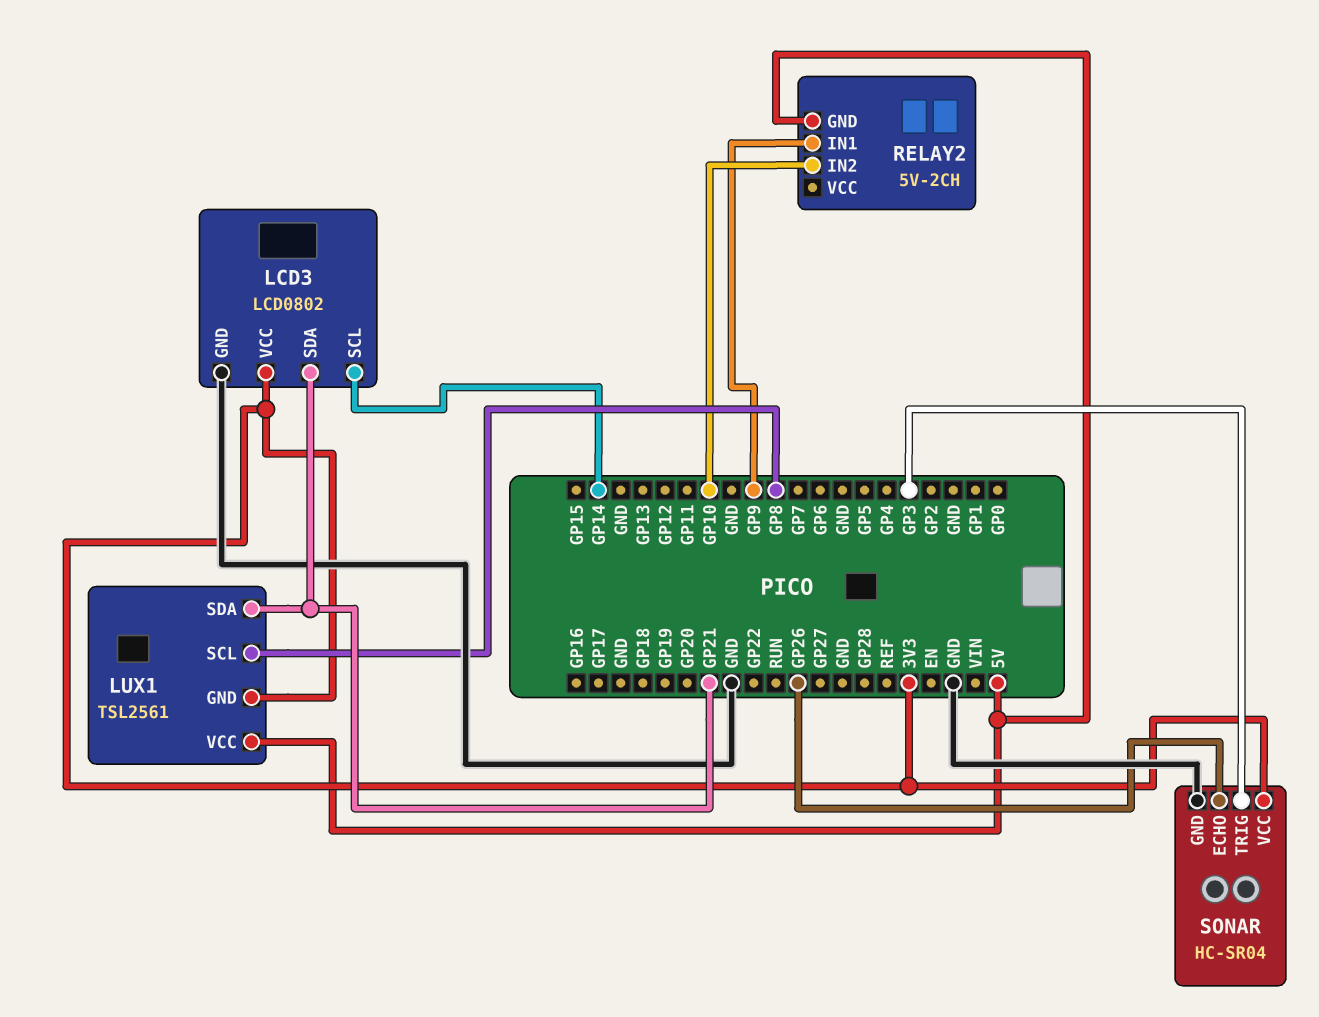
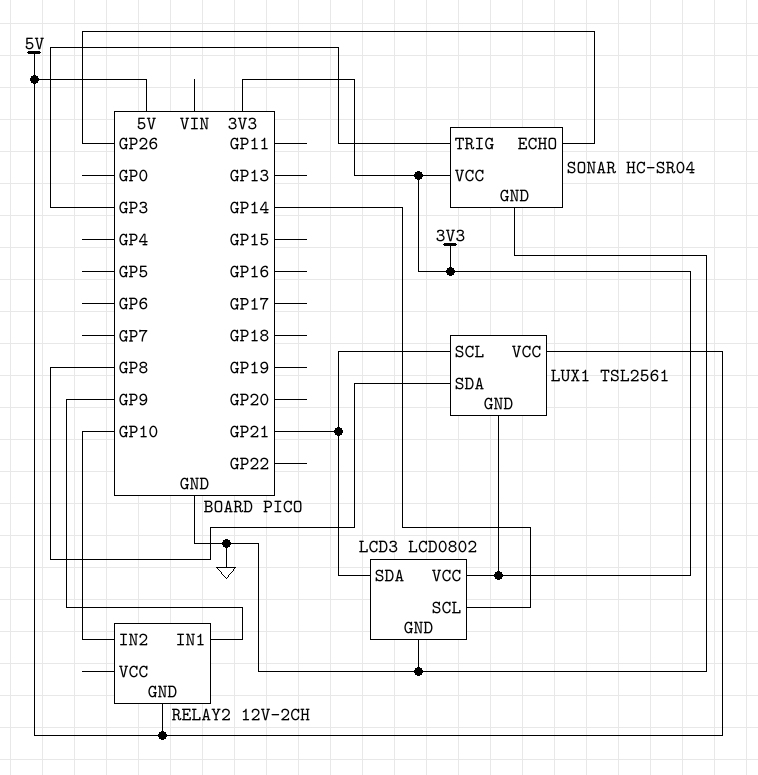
LUX1 pin SCL: GP8 -> GP21
LUX1 pin SDA: GP21 -> GP8
RELAY2: 5V-2CH -> 12V-2CH

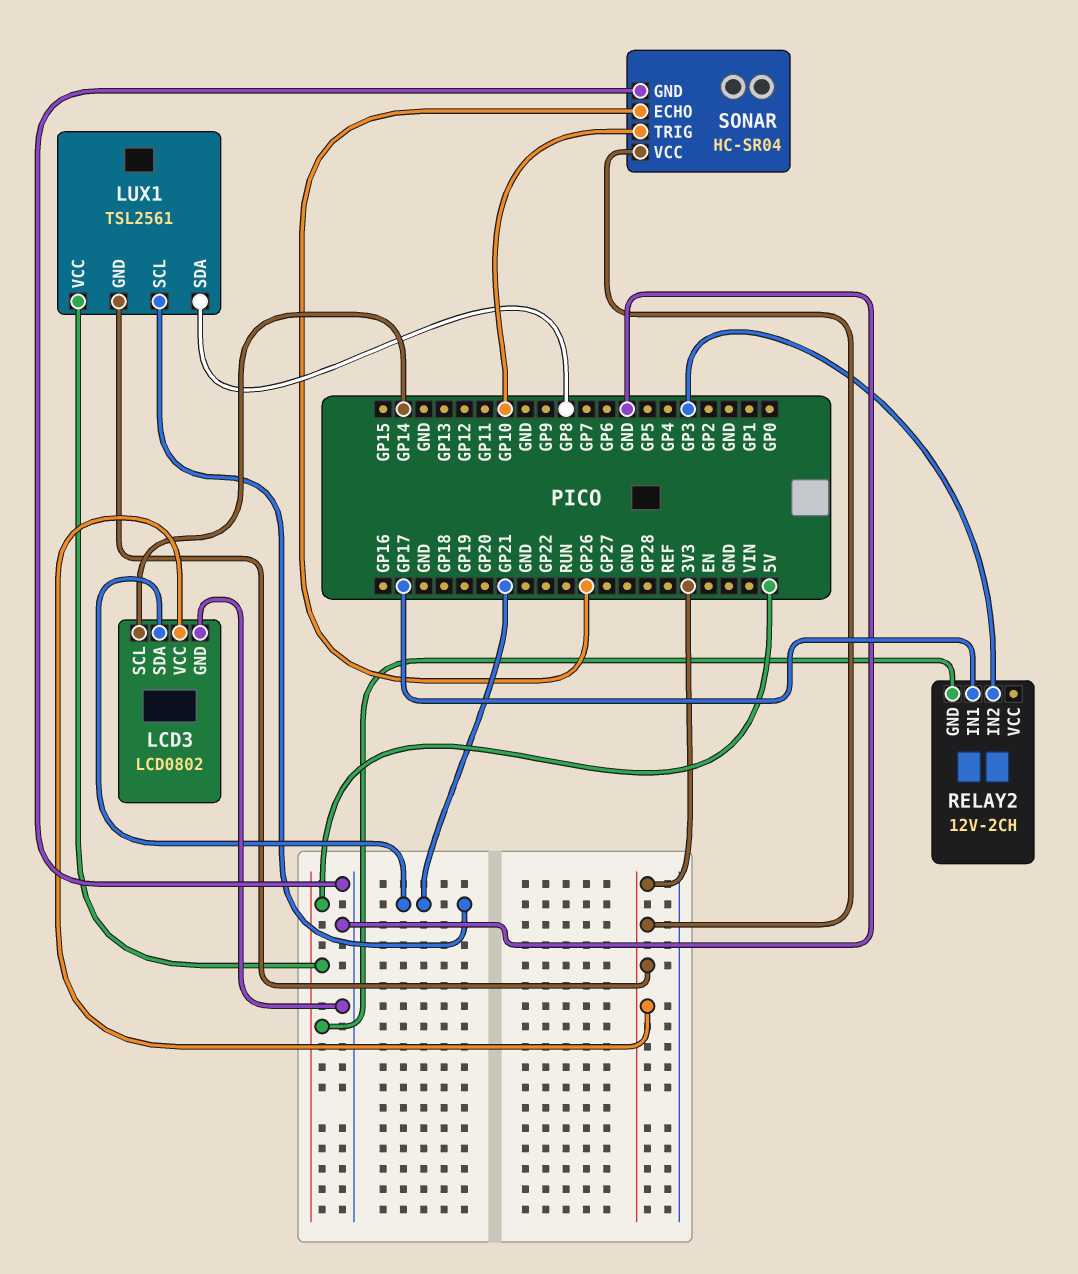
RELAY2 pin IN1: GP9 -> GP17
RELAY2 pin IN2: GP10 -> GP3
SONAR pin TRIG: GP3 -> GP10

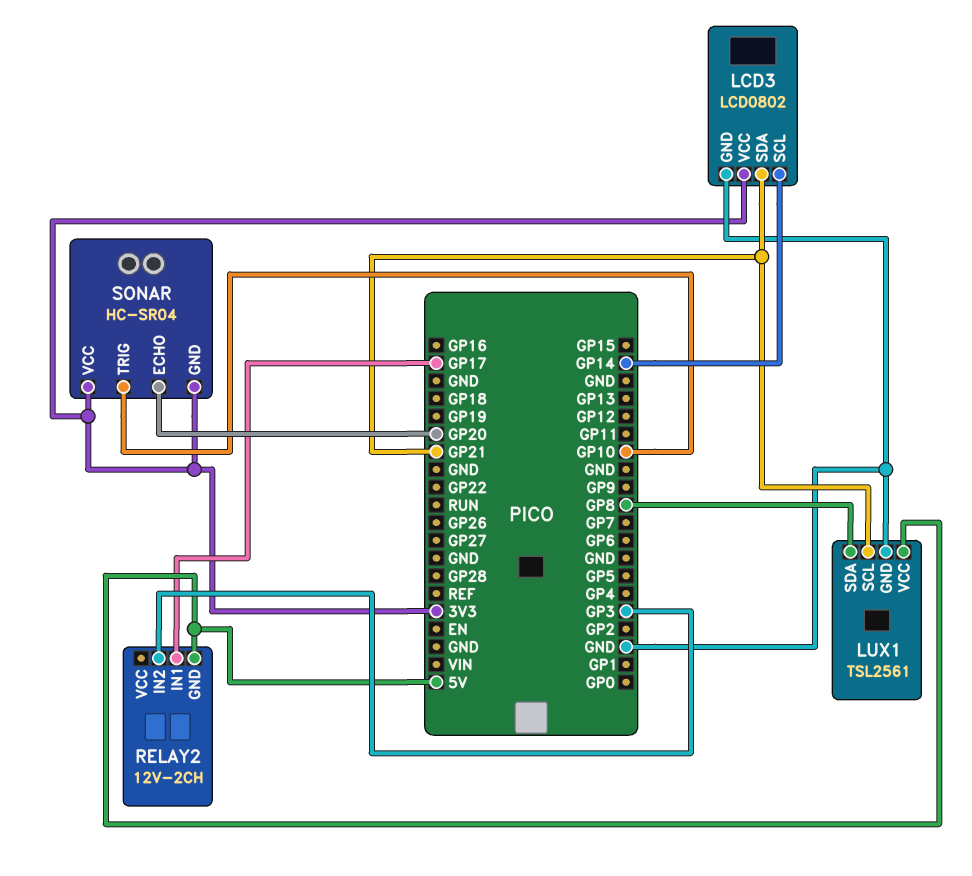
LUX1 pin GND: 3V3 -> GND
SONAR pin ECHO: GP26 -> GP20
SONAR pin GND: GND -> 3V3

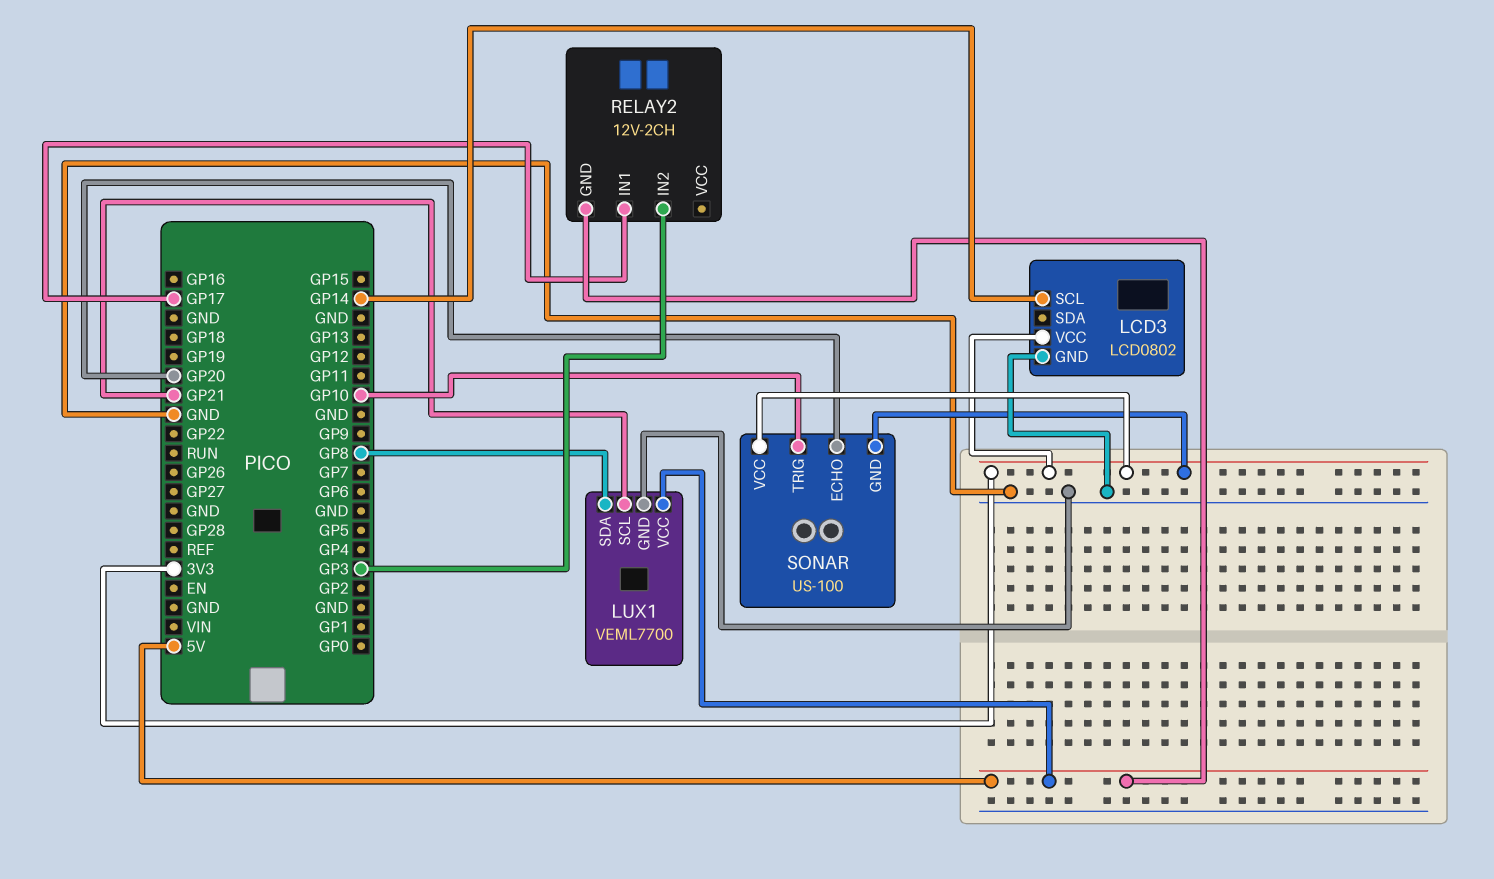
LCD3 pin SDA: GP21 -> none
LUX1: TSL2561 -> VEML7700
SONAR: HC-SR04 -> US-100

